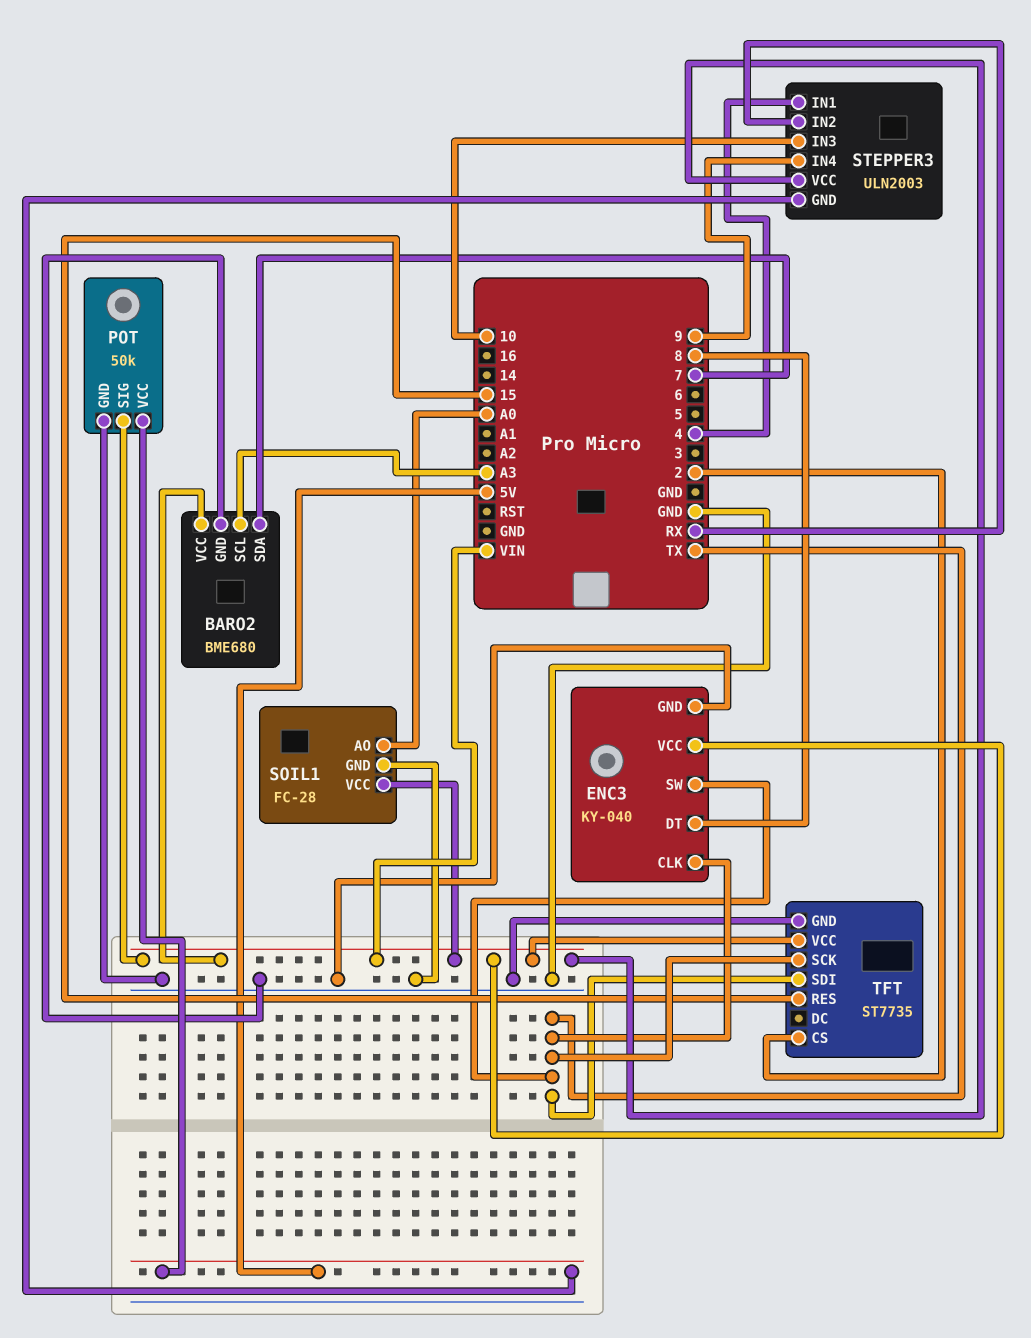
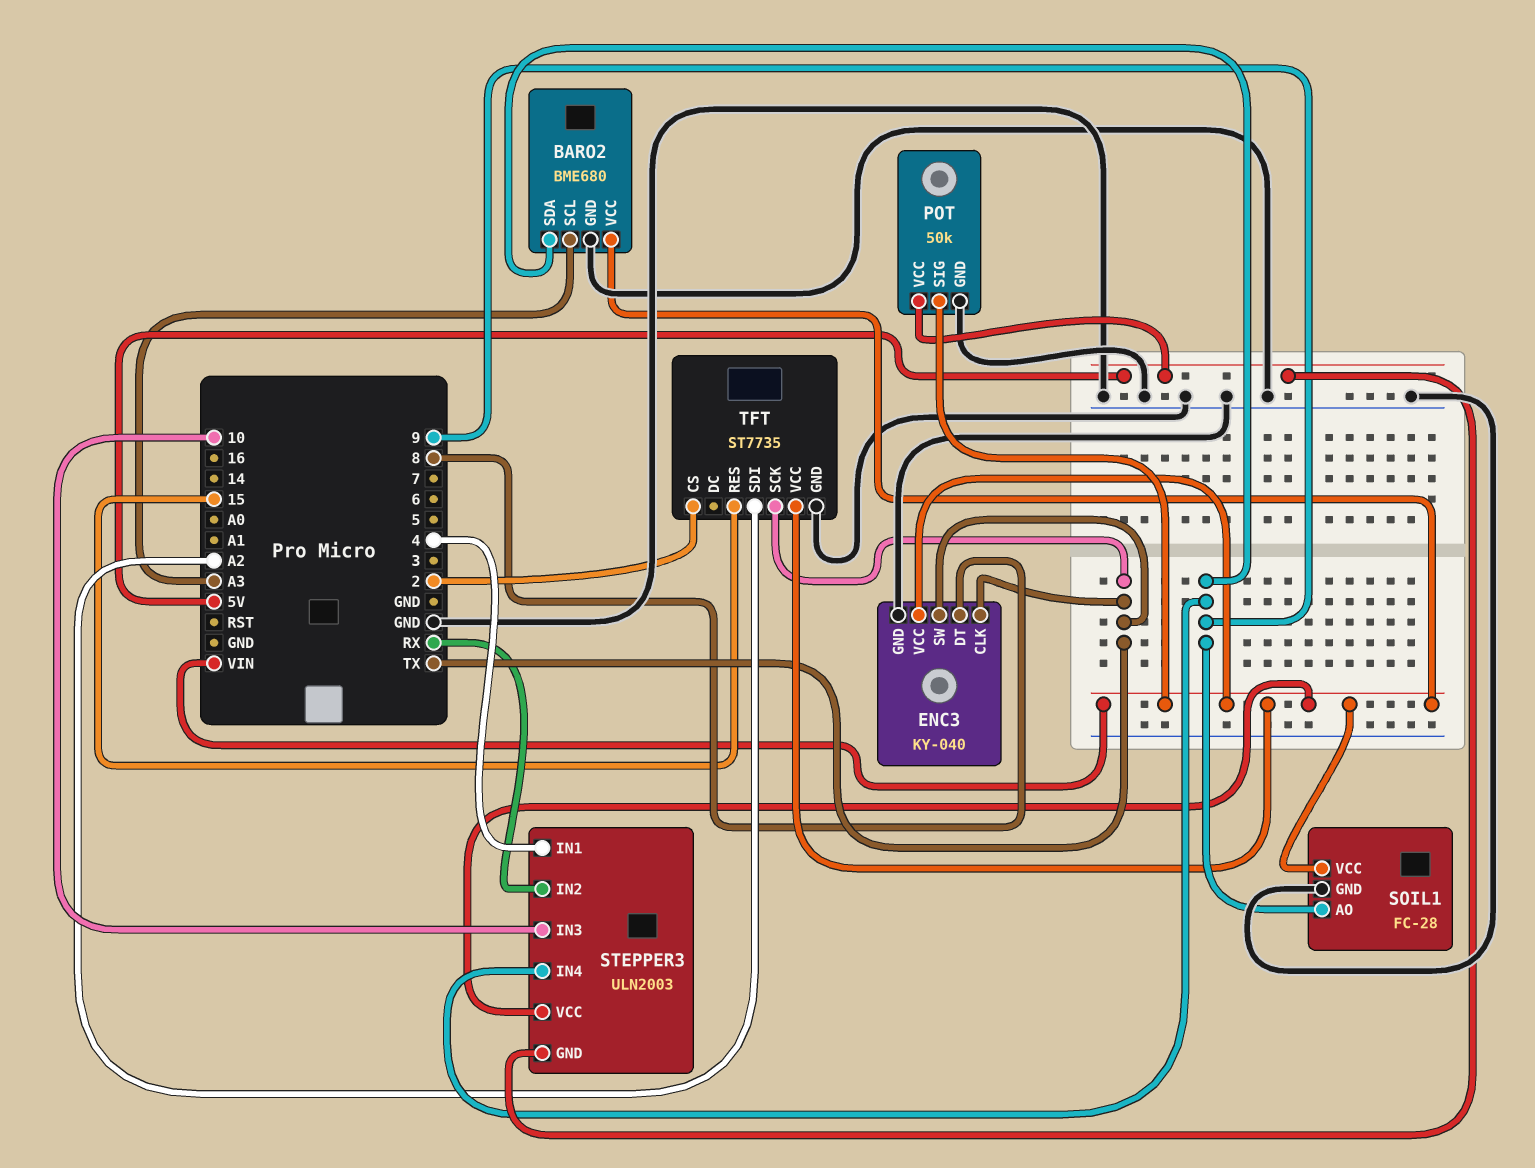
BARO2 pin SDA: 7 -> 9
SOIL1 pin AO: A0 -> 9
TFT pin SDI: TX -> A2

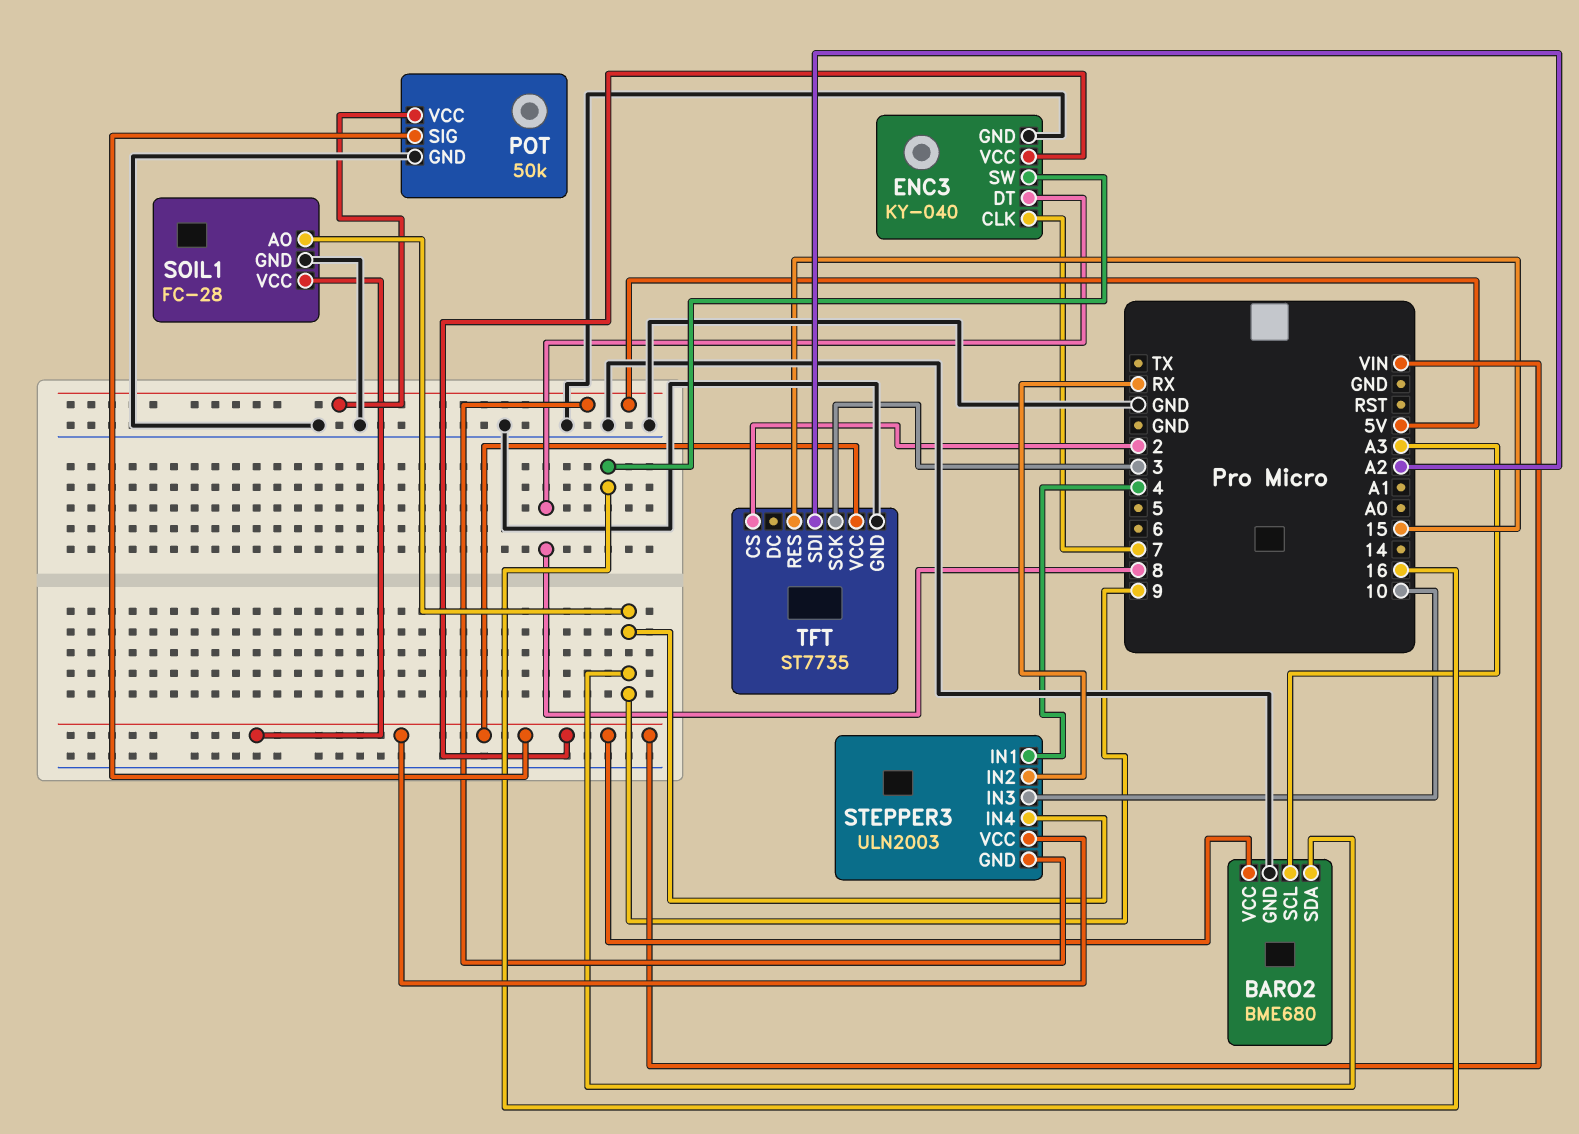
ENC3 pin CLK: TX -> 7
ENC3 pin SW: TX -> 16
TFT pin SCK: TX -> 3

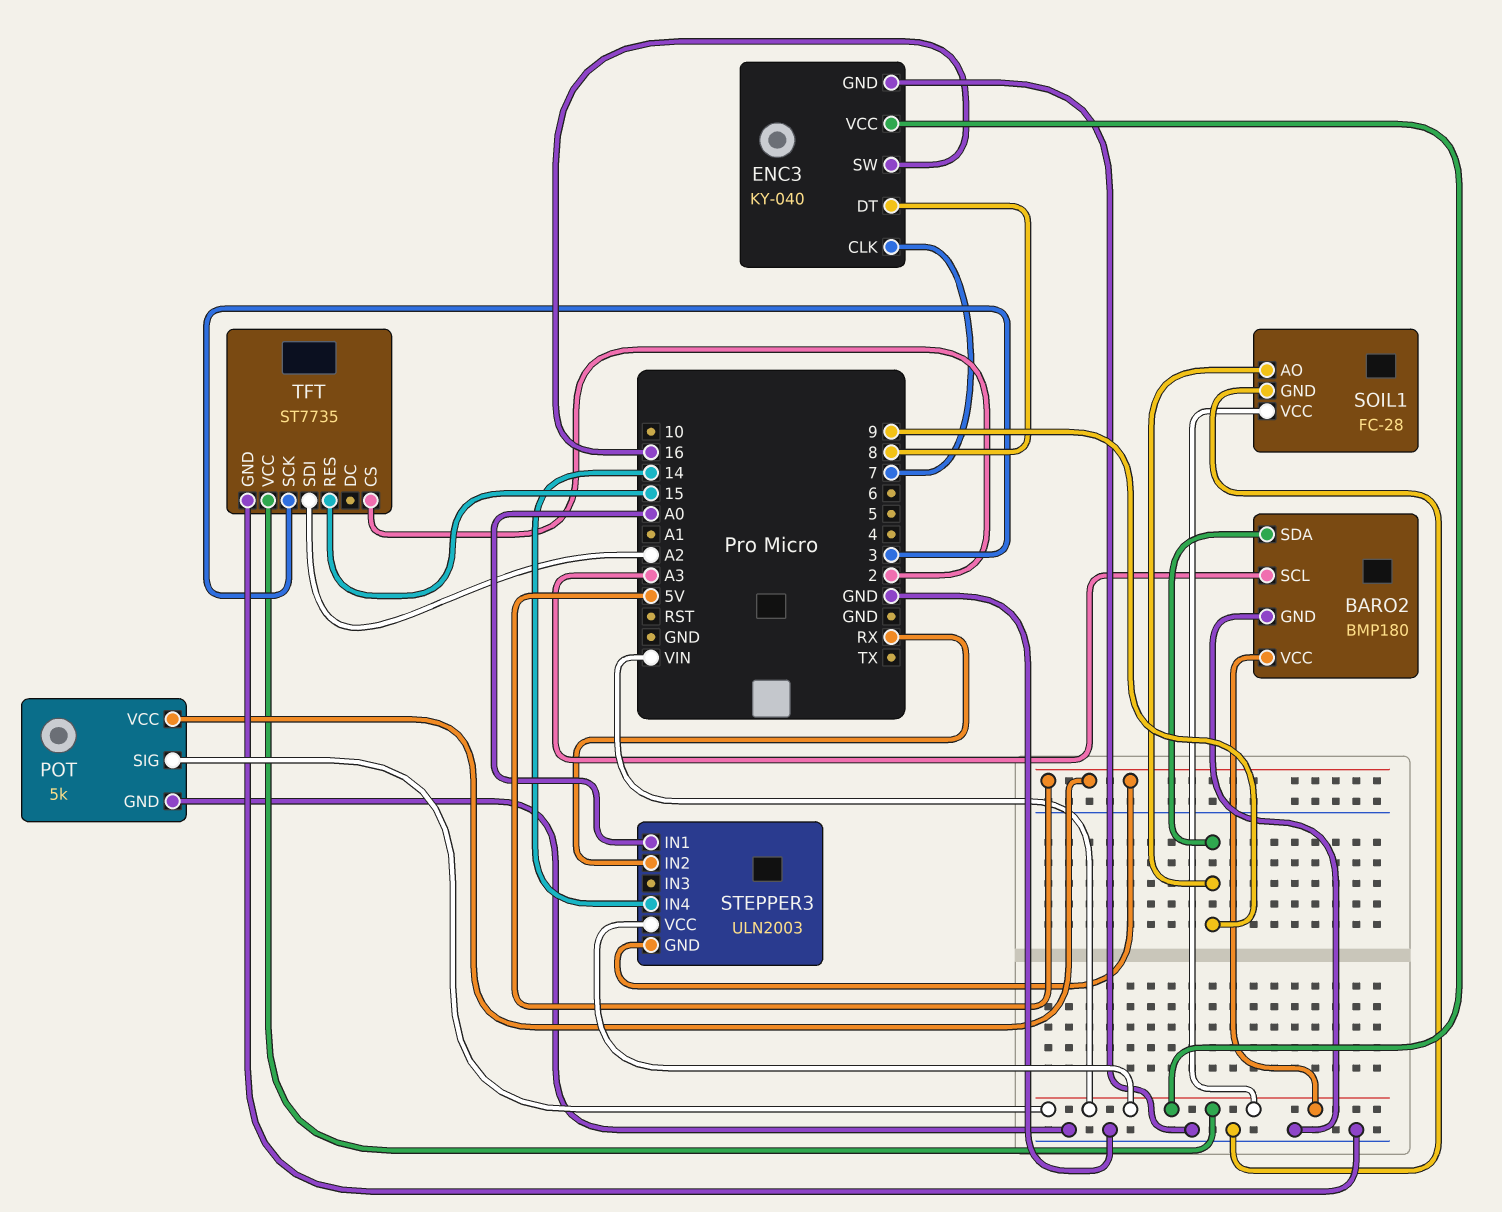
BARO2: BME680 -> BMP180
POT: 50k -> 5k
STEPPER3 pin IN1: 4 -> A0
STEPPER3 pin IN3: 10 -> none
STEPPER3 pin IN4: 9 -> 14

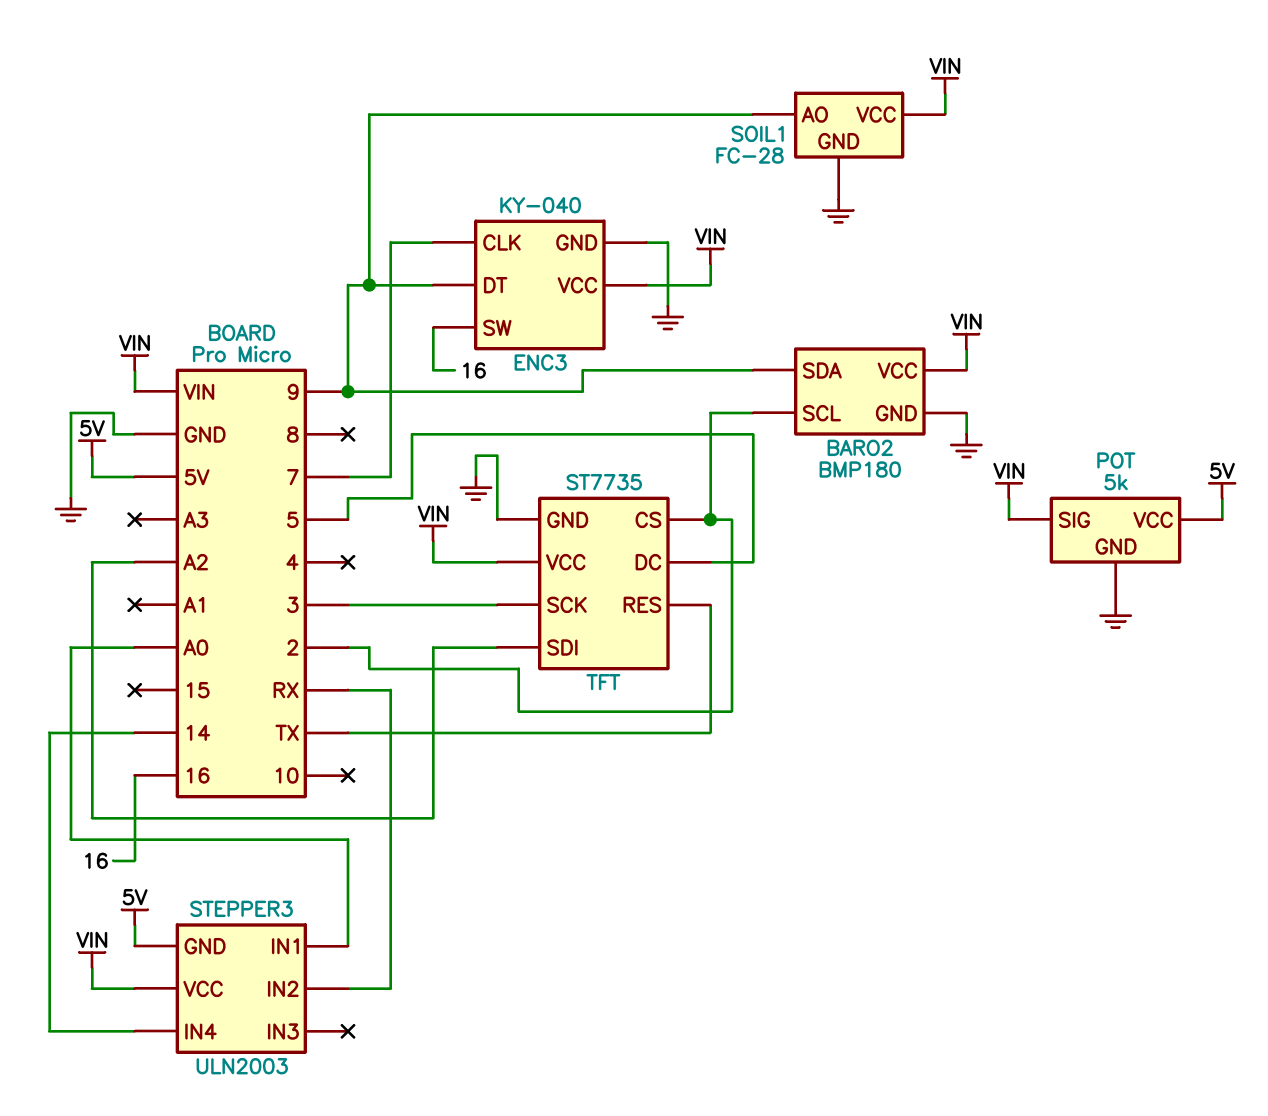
BARO2 pin SCL: A3 -> 2
ENC3 pin DT: 8 -> 9
TFT pin DC: none -> 5
TFT pin RES: 15 -> TX

